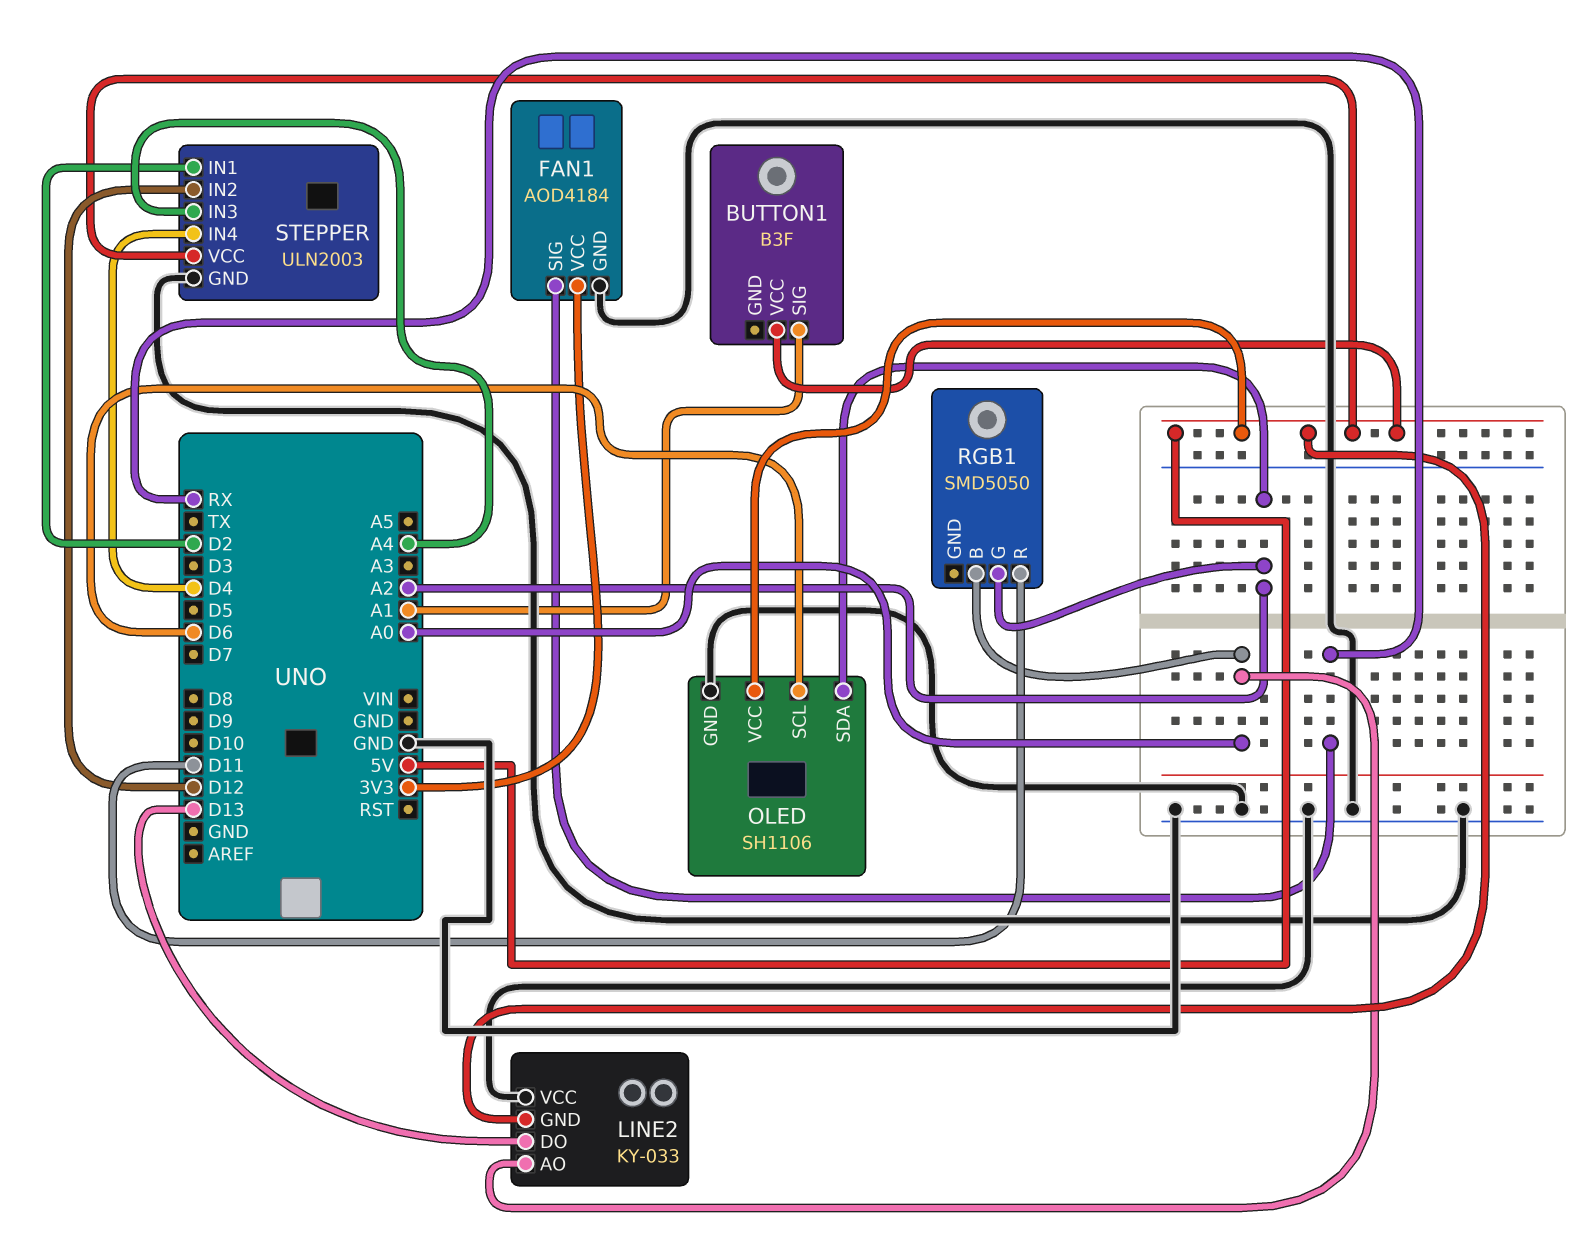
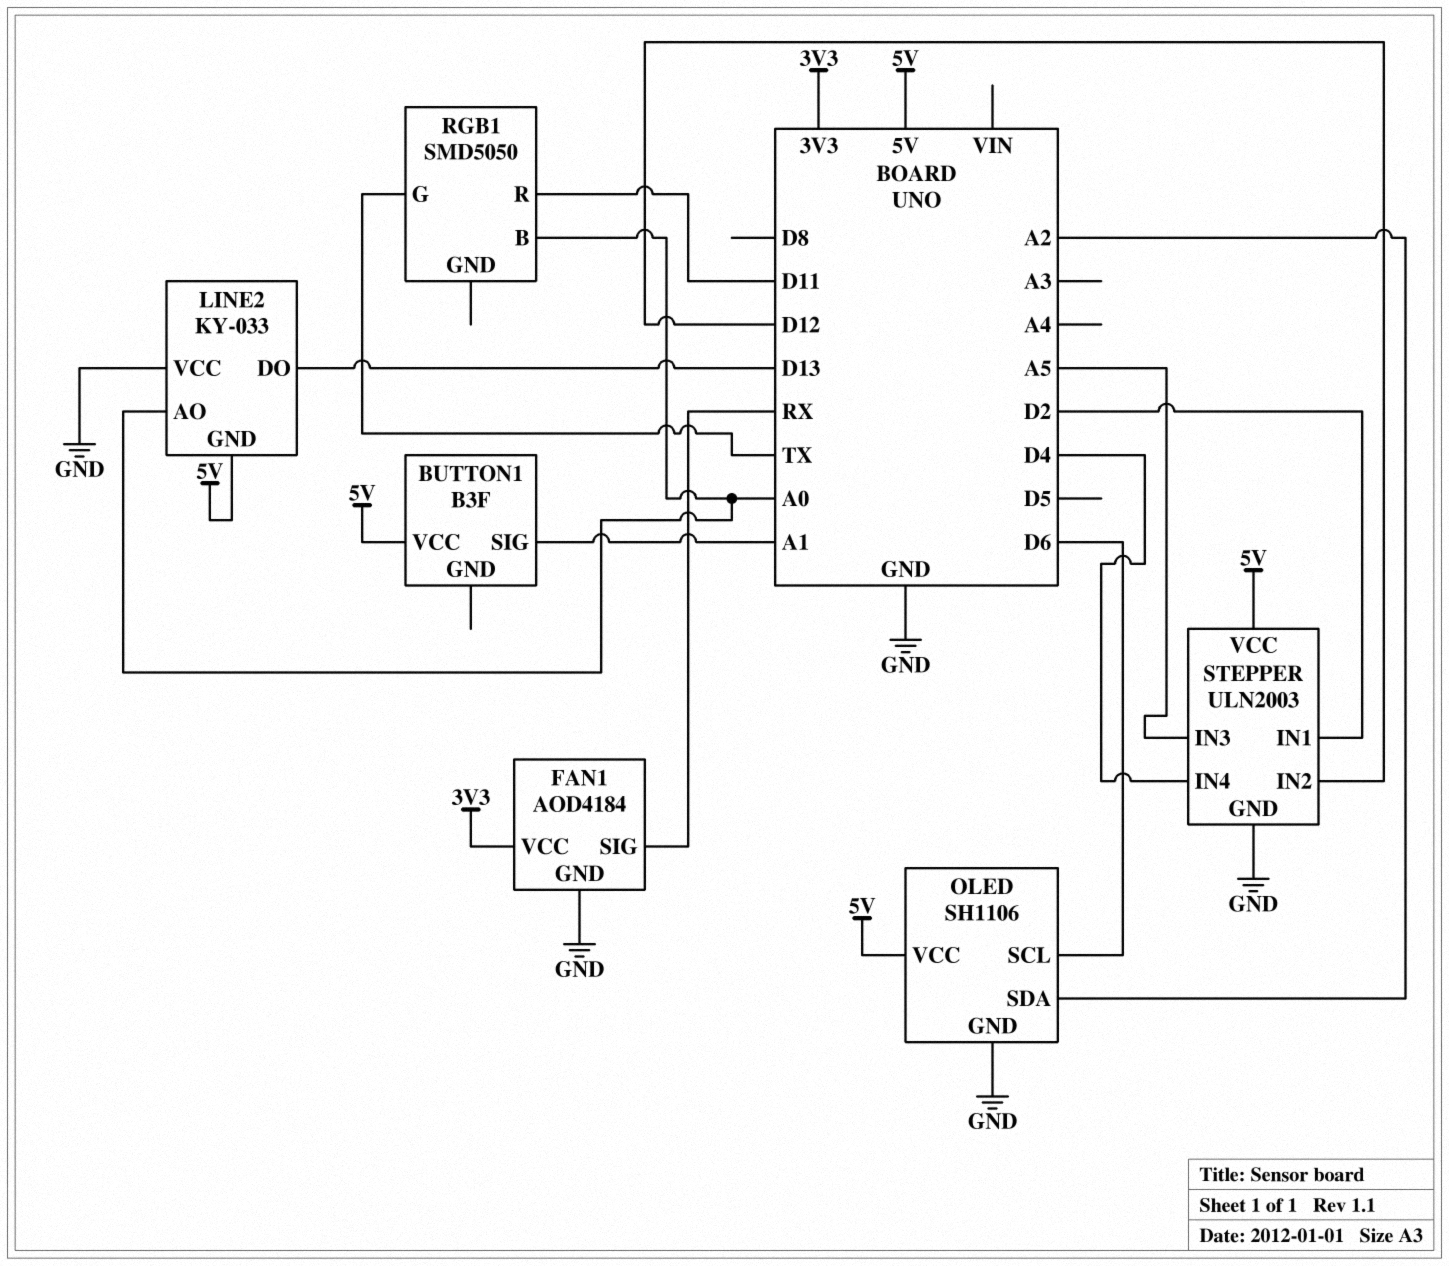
RGB1 pin G: A2 -> TX
STEPPER pin IN3: A4 -> A5

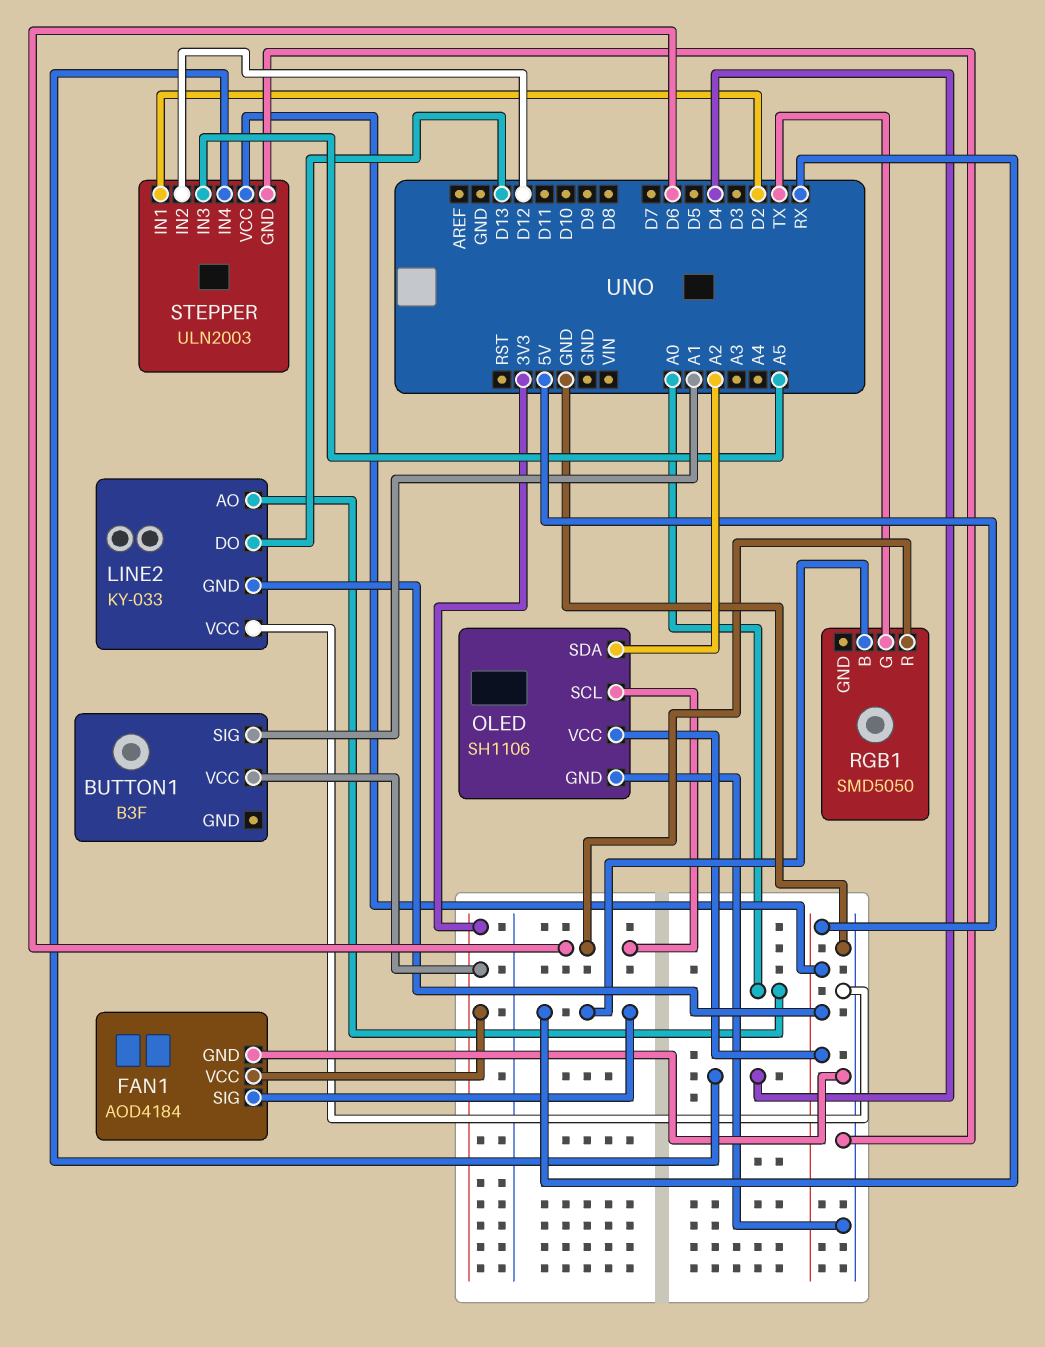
BUTTON1 pin VCC: 5V -> 3V3
RGB1 pin B: A0 -> RX
RGB1 pin R: D11 -> D6

